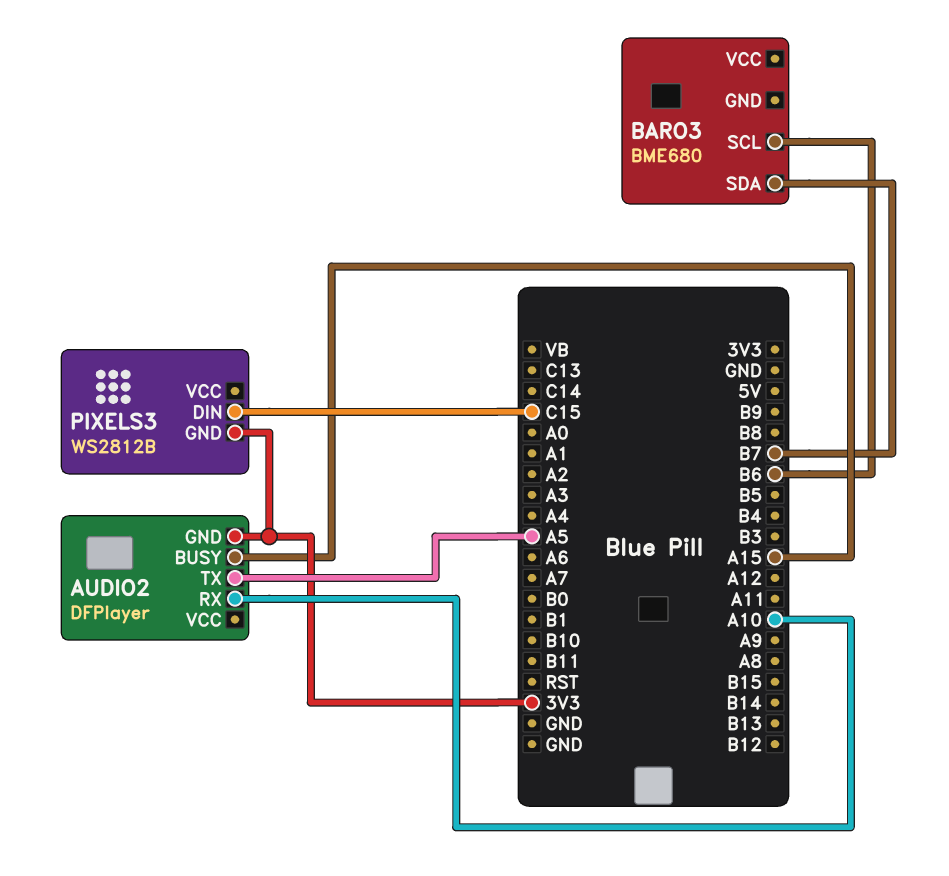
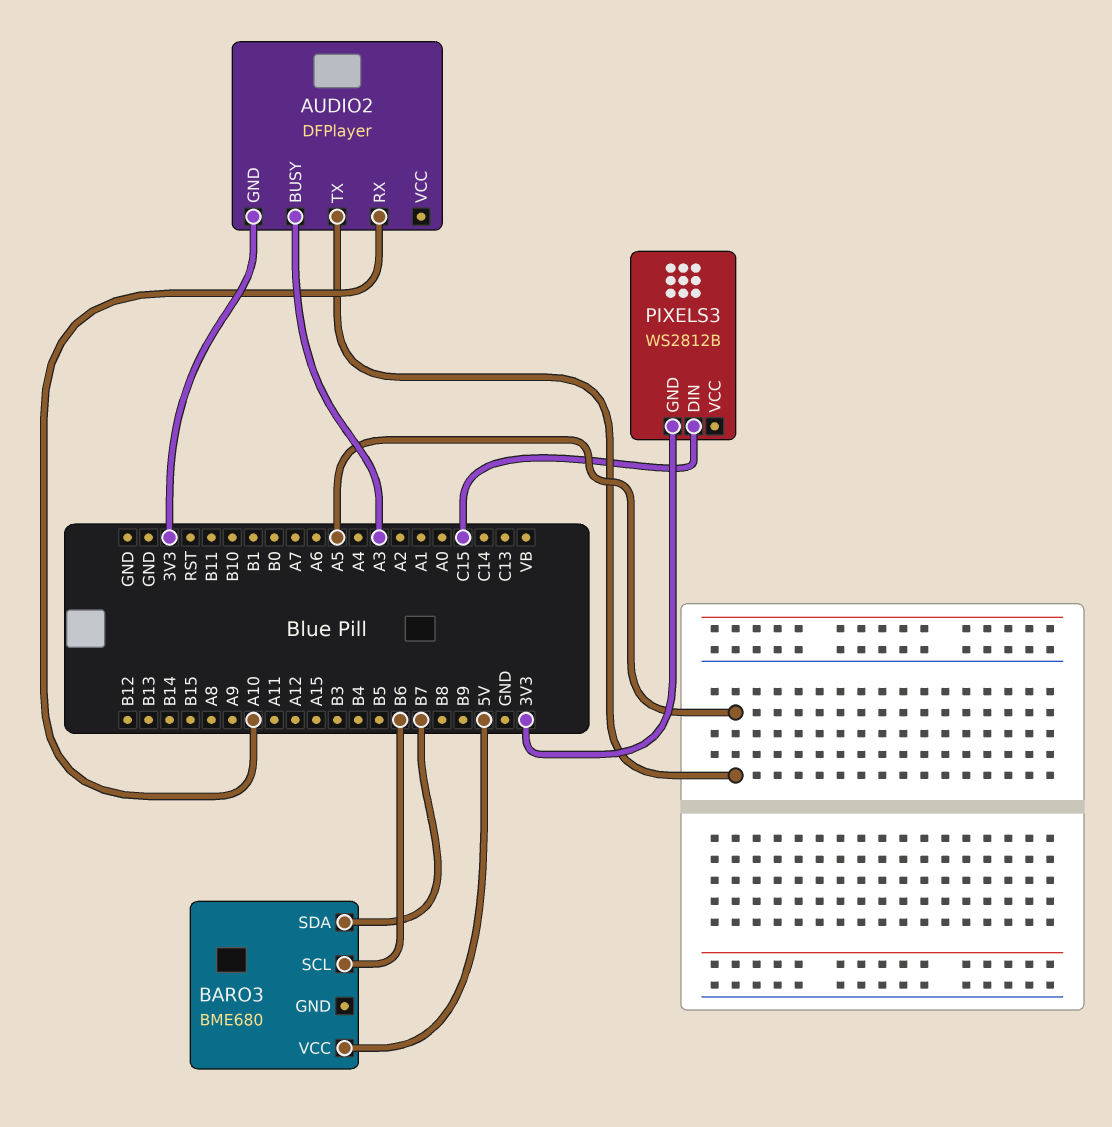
AUDIO2 pin BUSY: A15 -> A3
BARO3 pin VCC: none -> 5V

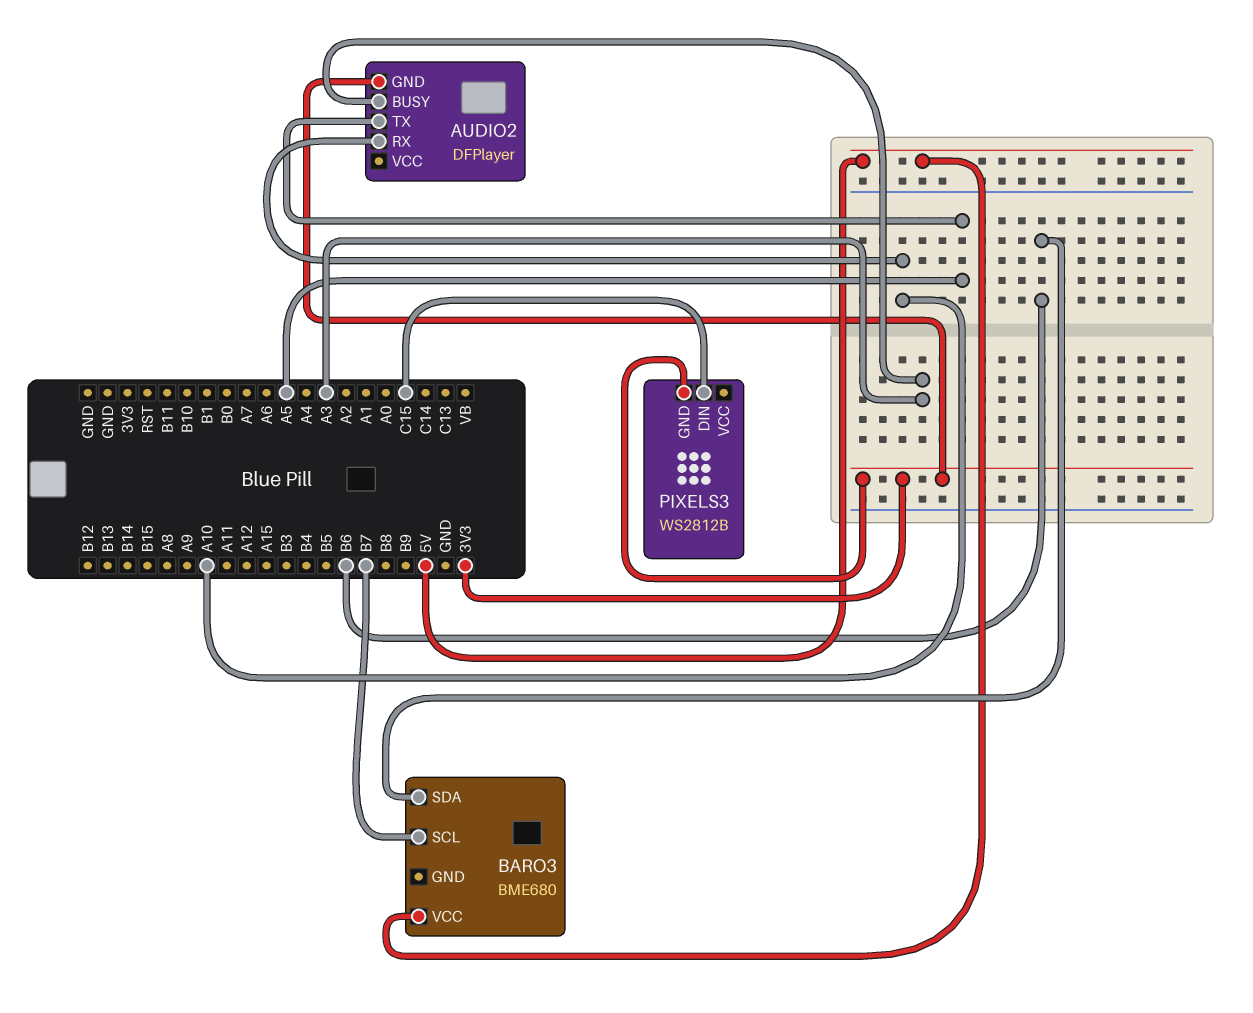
BARO3 pin SCL: B6 -> B7
BARO3 pin SDA: B7 -> B6

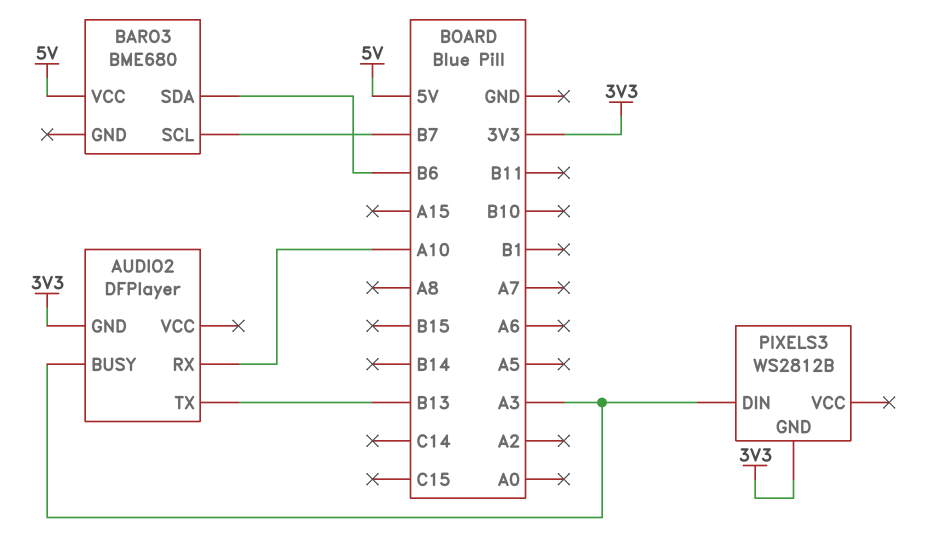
AUDIO2 pin TX: A5 -> B13
PIXELS3 pin DIN: C15 -> A3

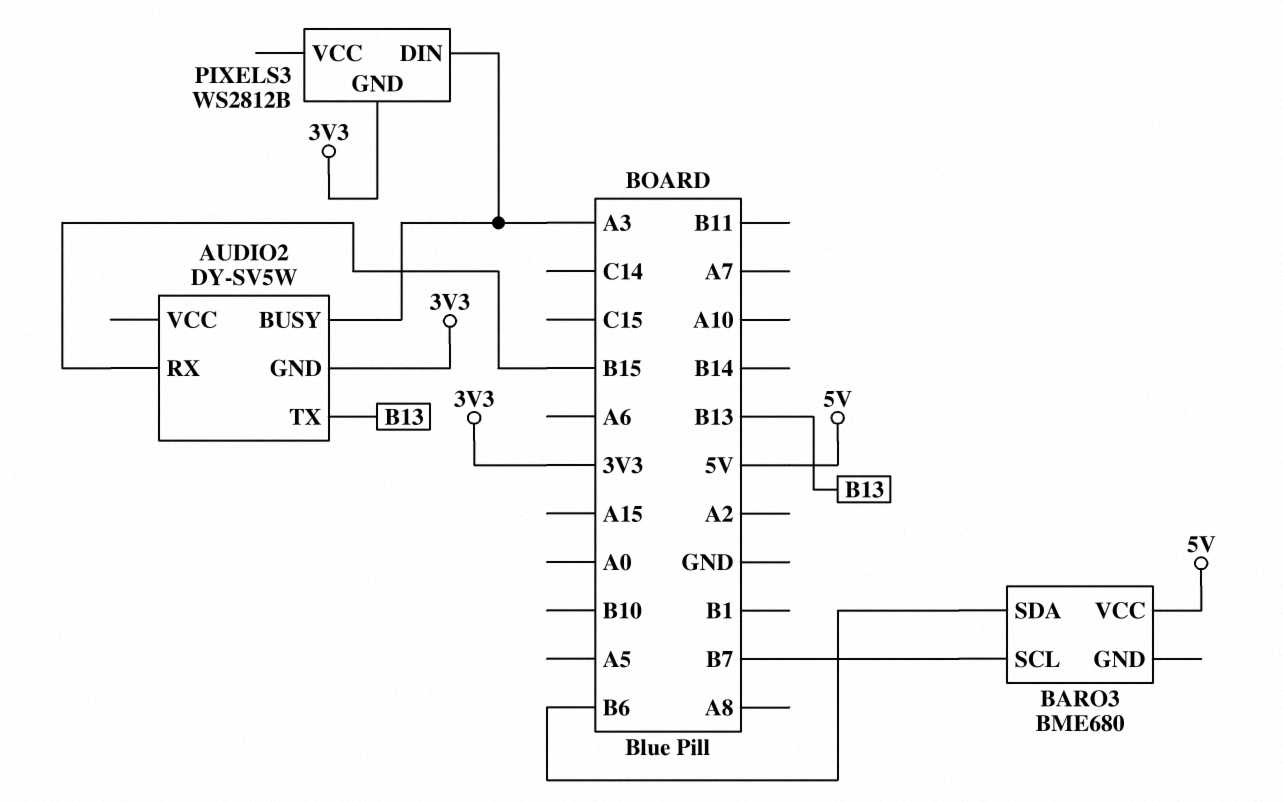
AUDIO2: DFPlayer -> DY-SV5W
AUDIO2 pin RX: A10 -> B15

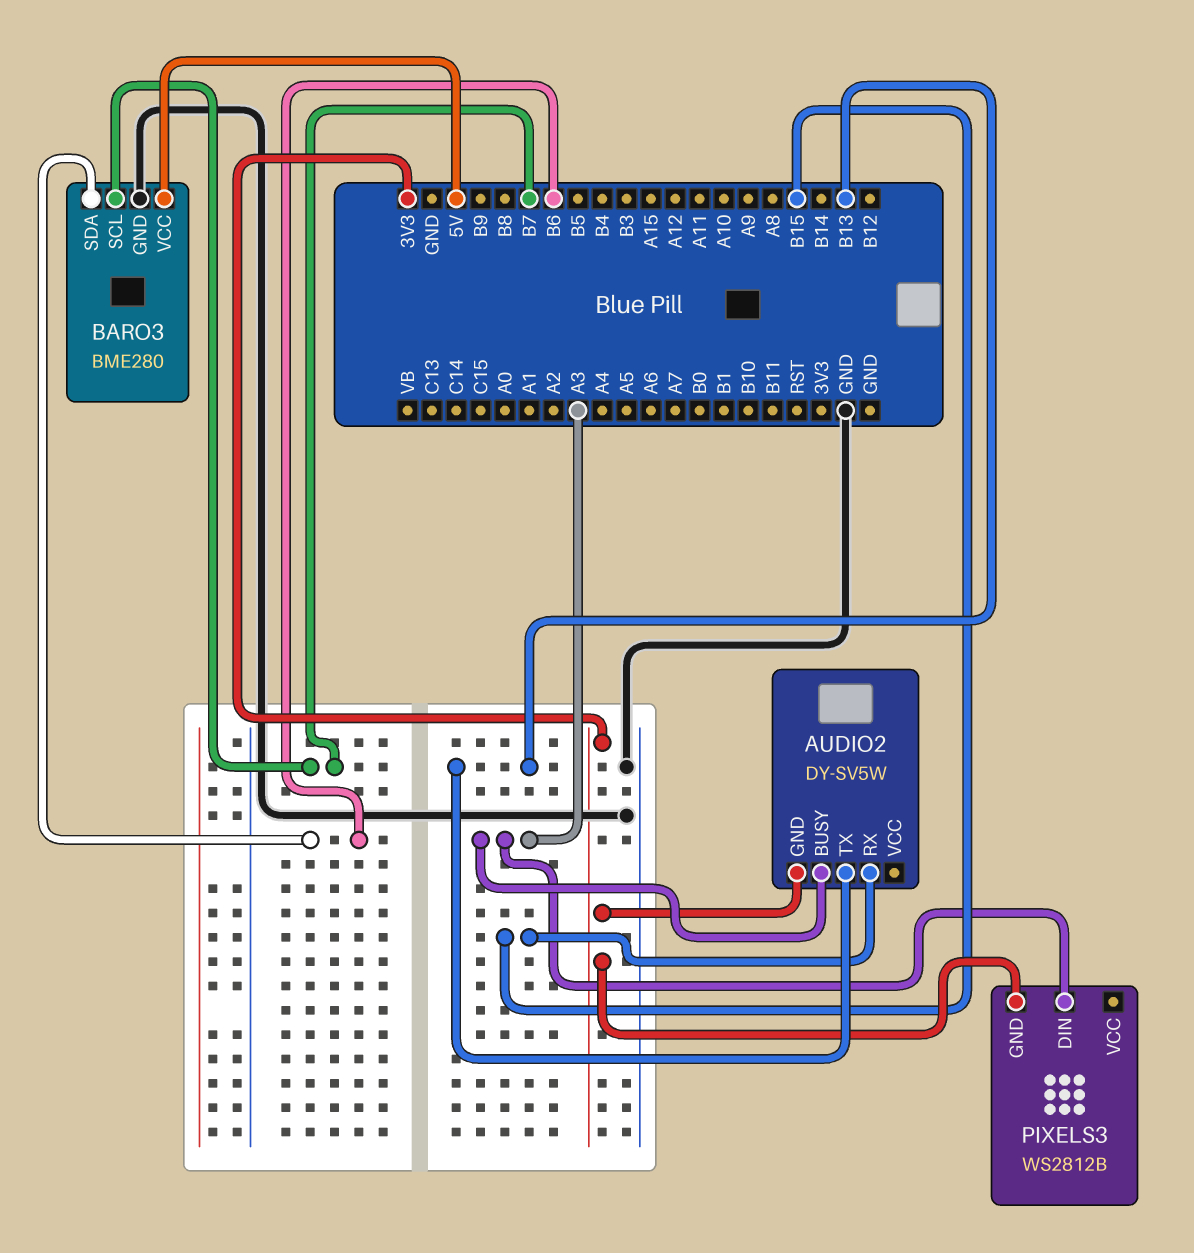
BARO3: BME680 -> BME280
BARO3 pin GND: none -> GND

